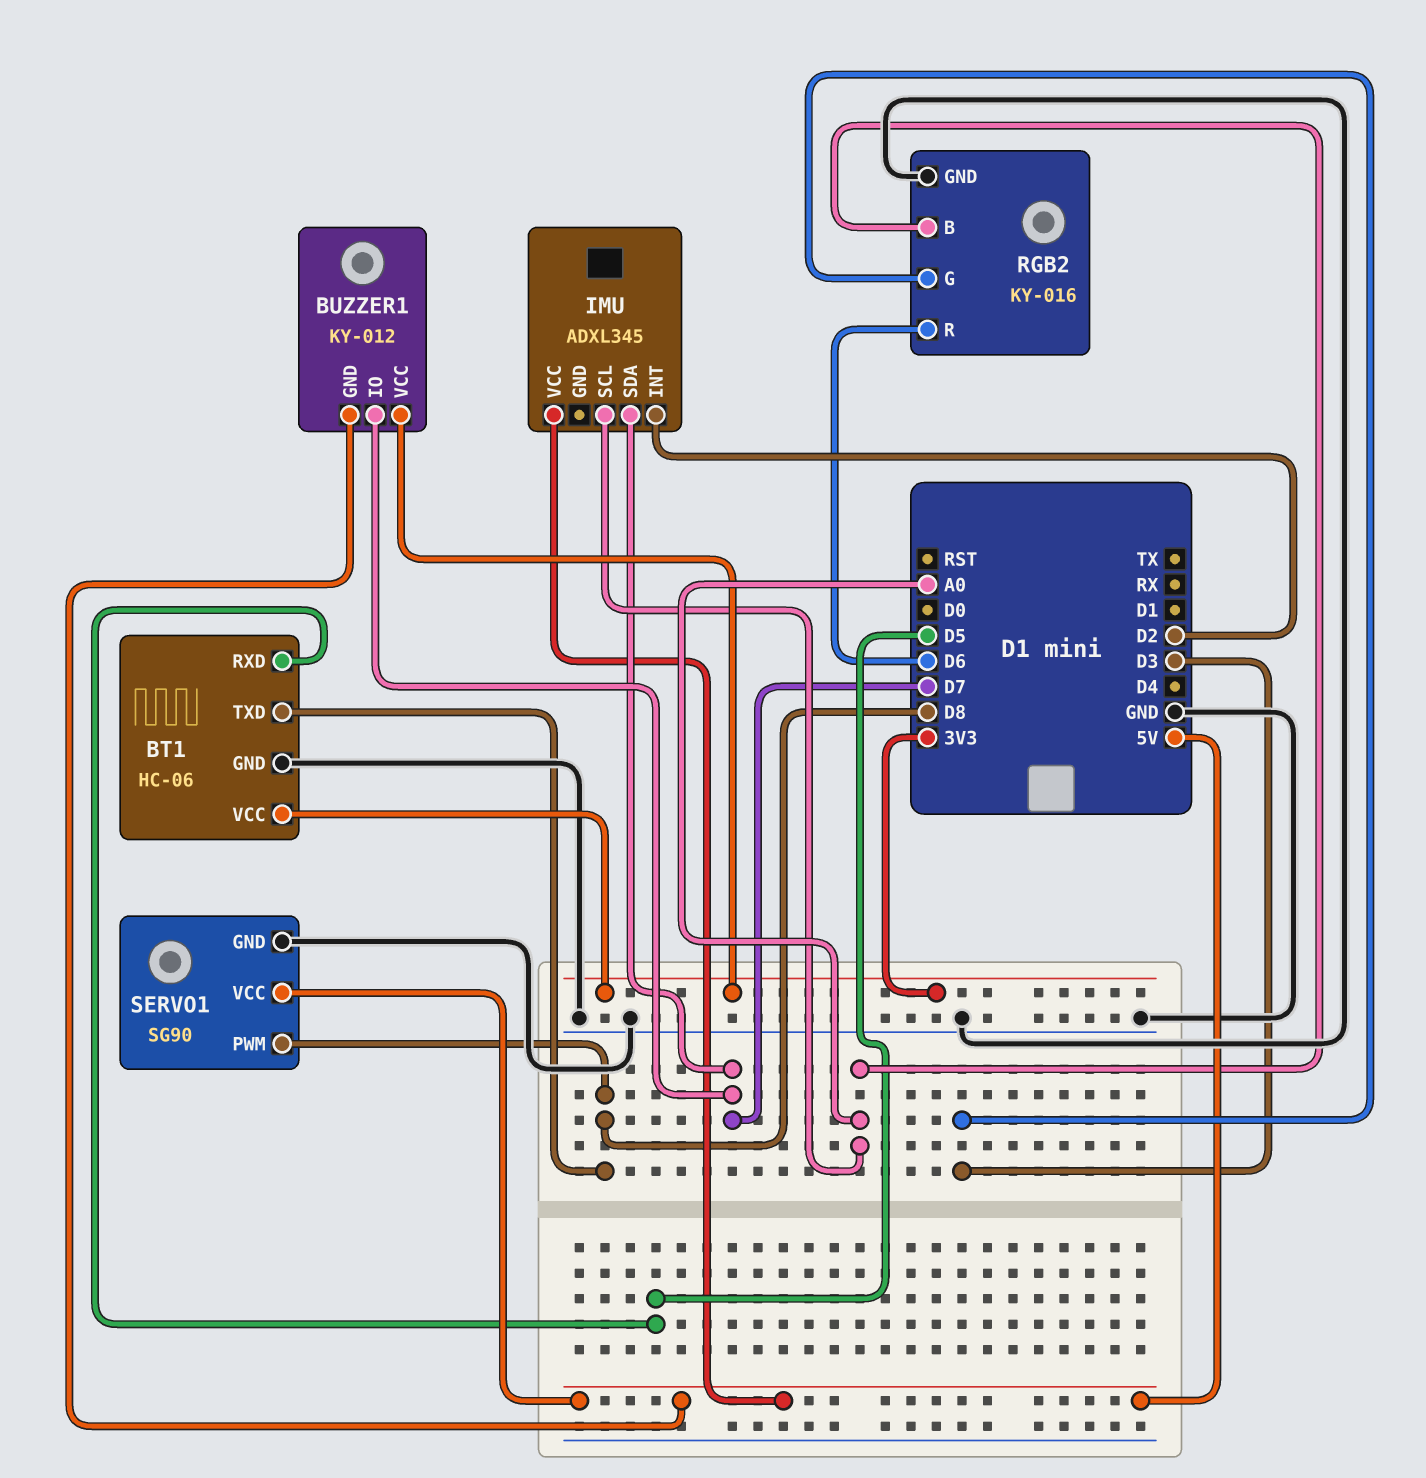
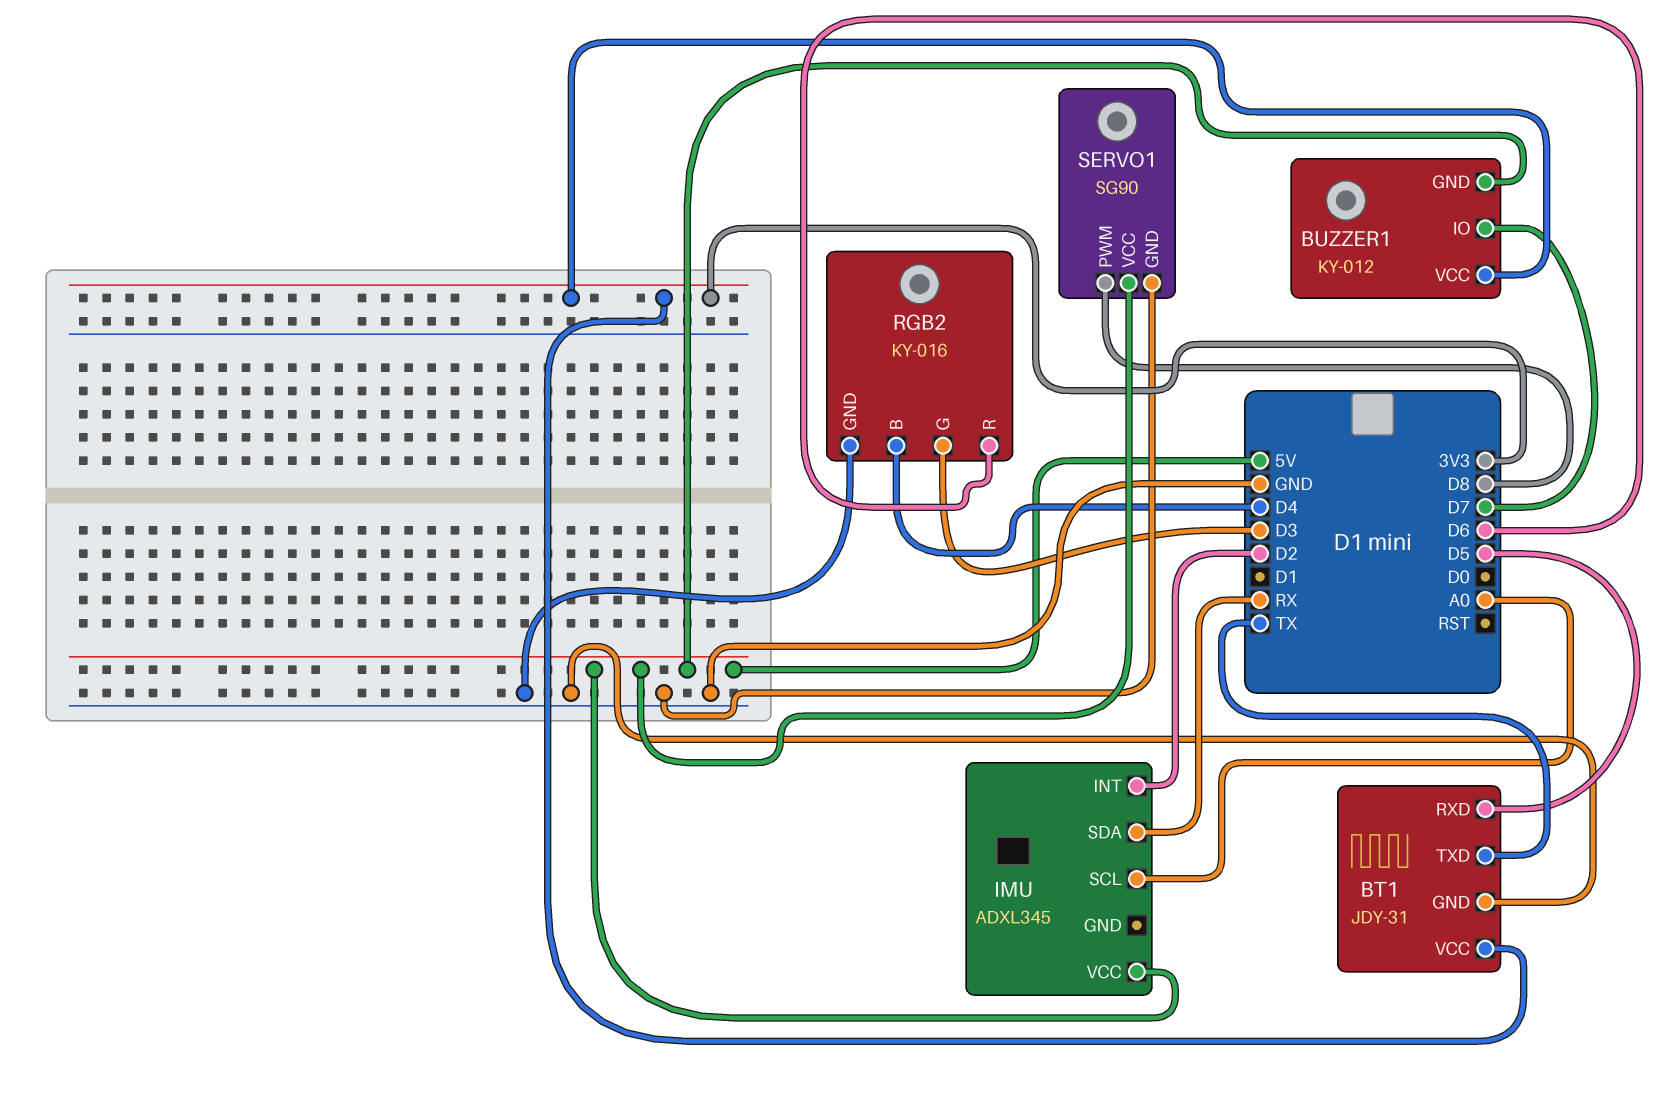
BT1: HC-06 -> JDY-31
BT1 pin TXD: D8 -> TX
IMU pin SDA: D7 -> RX
RGB2 pin B: A0 -> D4

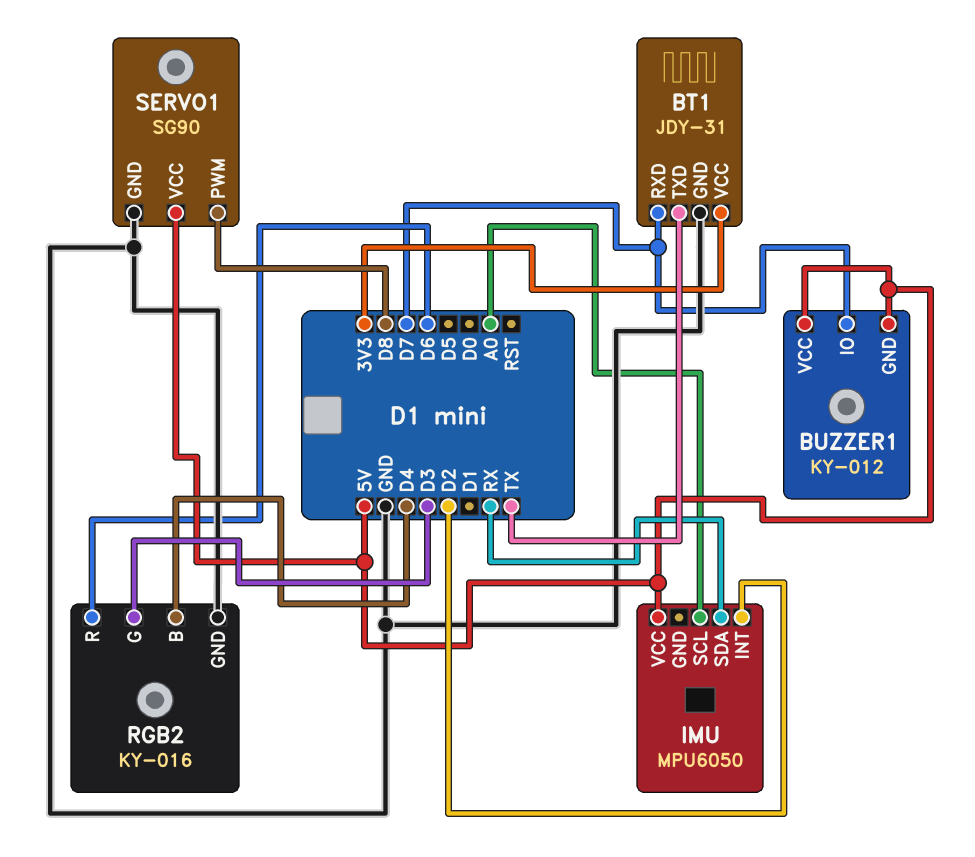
BT1 pin RXD: D5 -> D7
BUZZER1 pin VCC: 3V3 -> 5V
IMU: ADXL345 -> MPU6050

